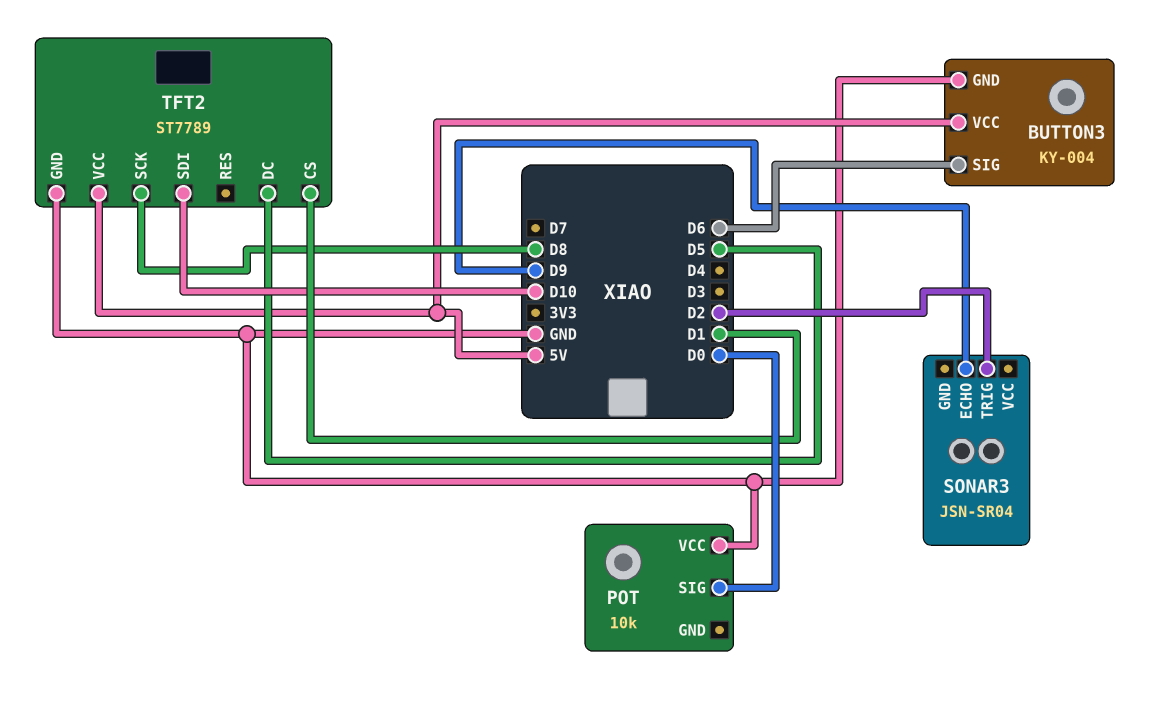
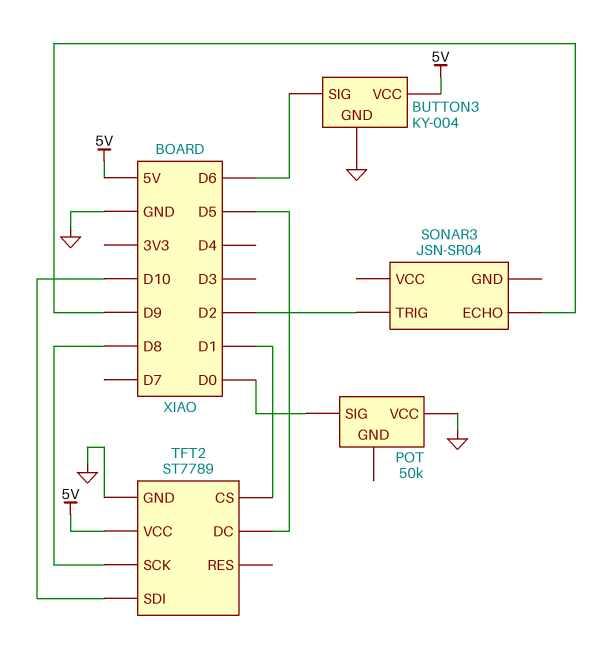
POT: 10k -> 50k

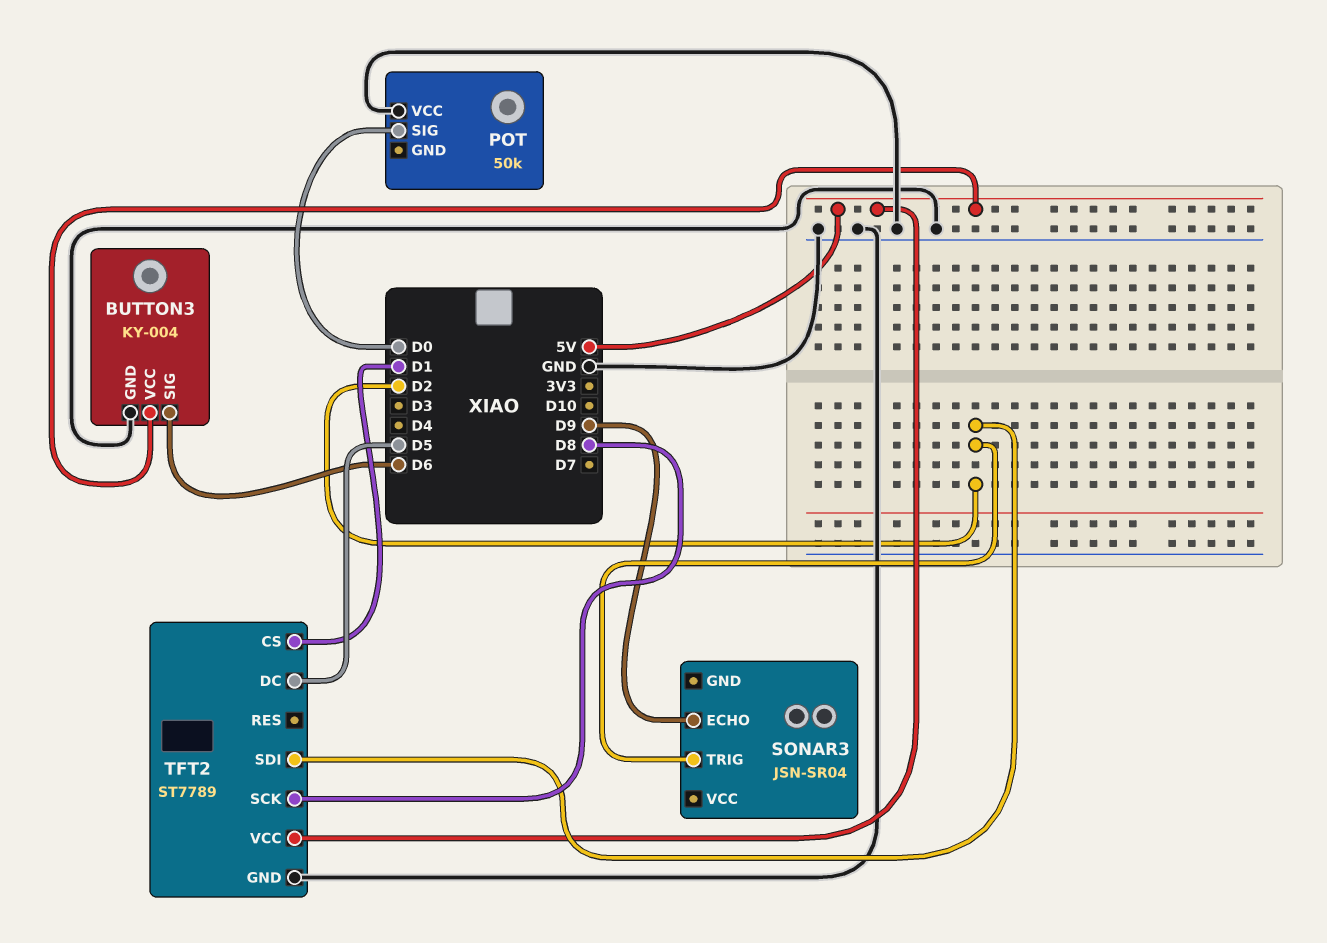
TFT2 pin SDI: D10 -> D2

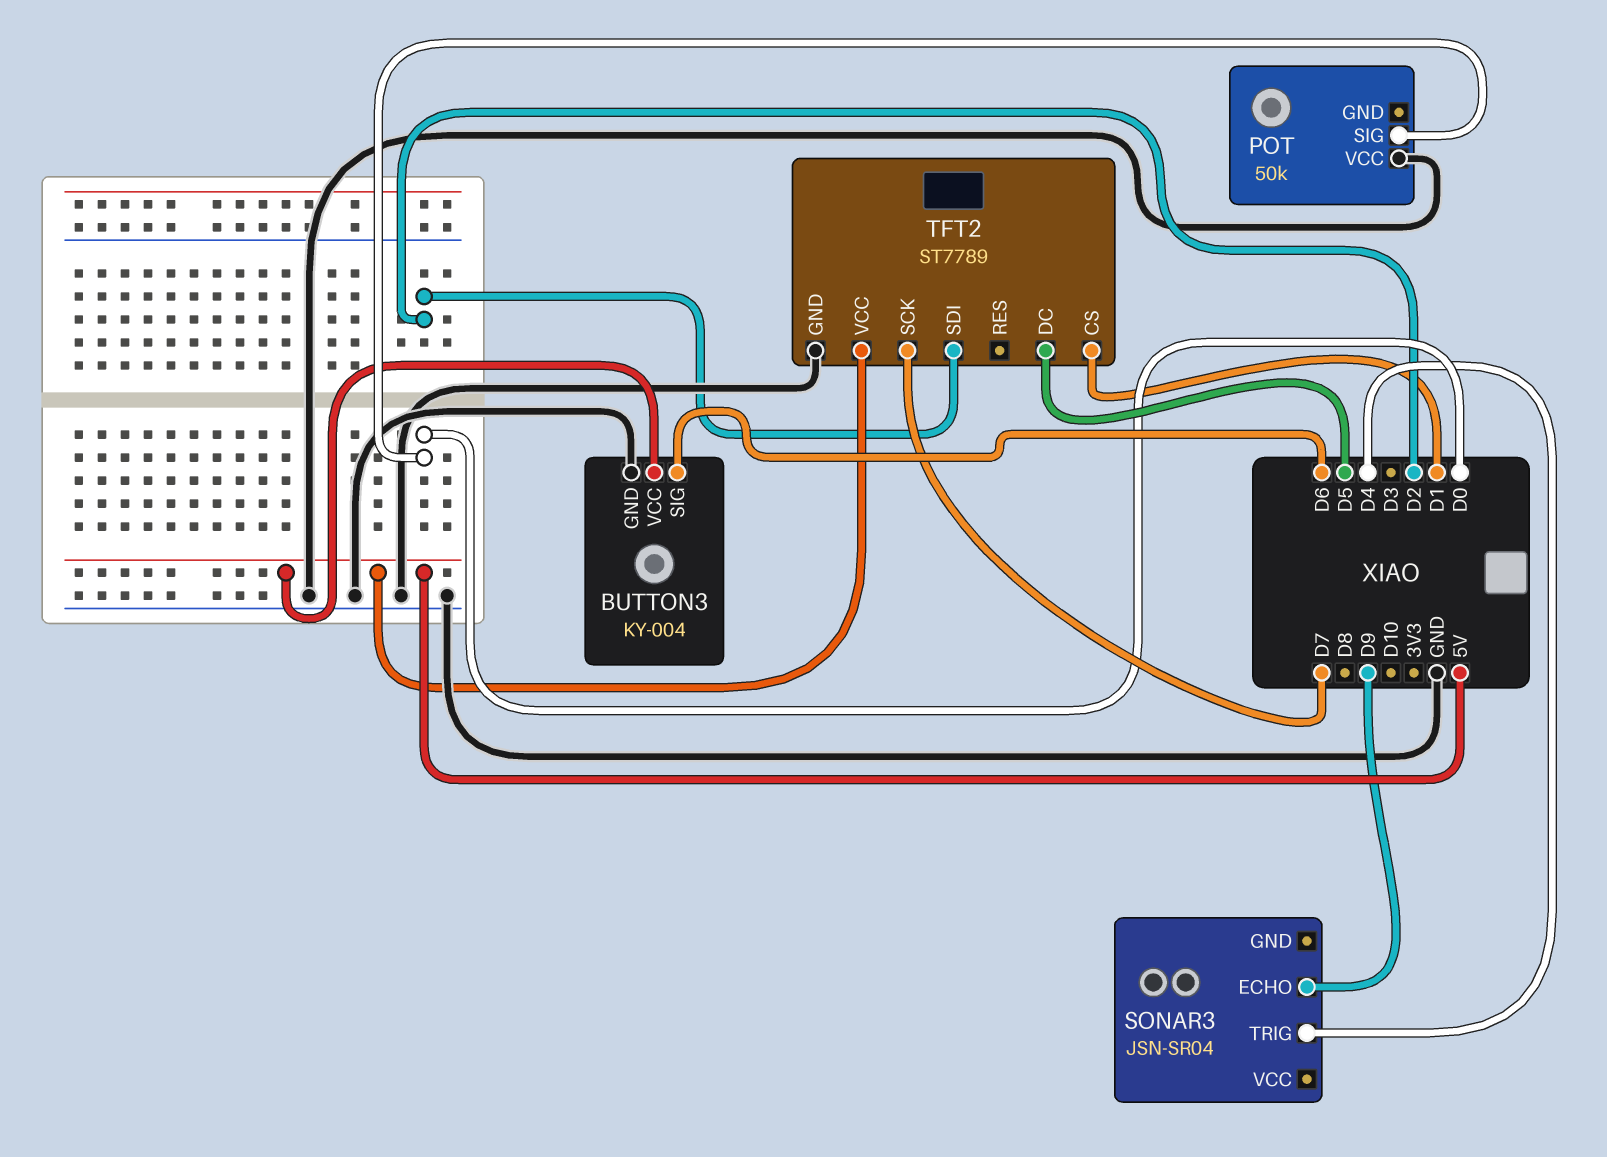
SONAR3 pin TRIG: D2 -> D4
TFT2 pin SCK: D8 -> D7

